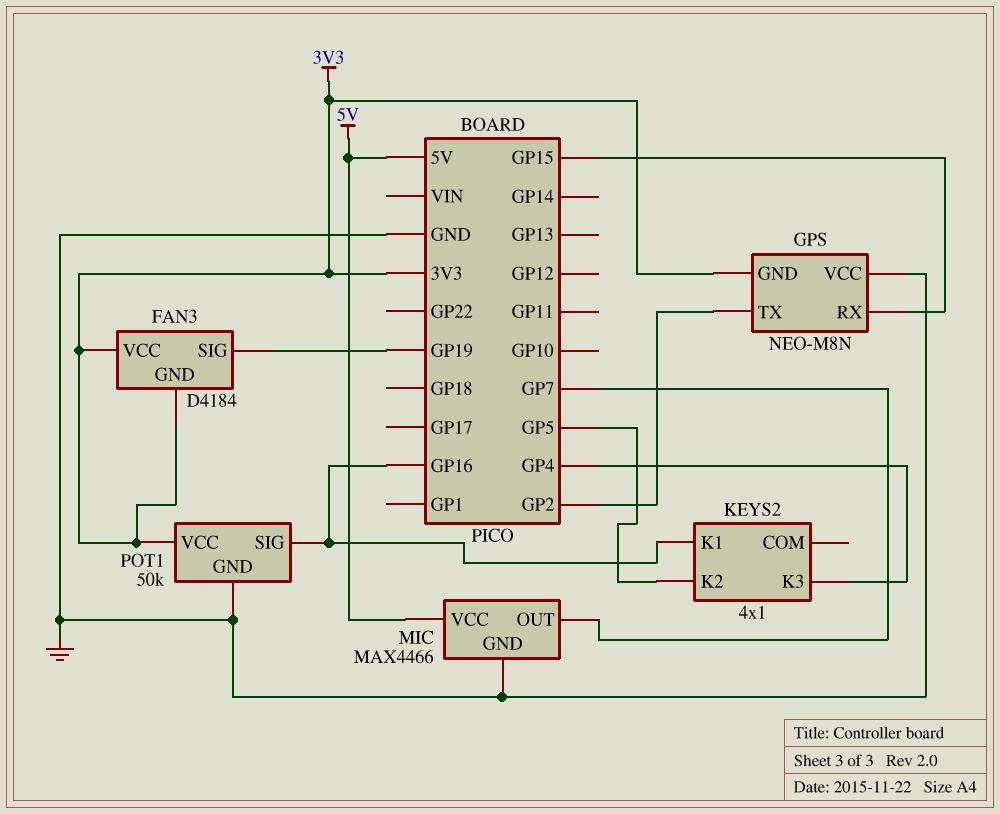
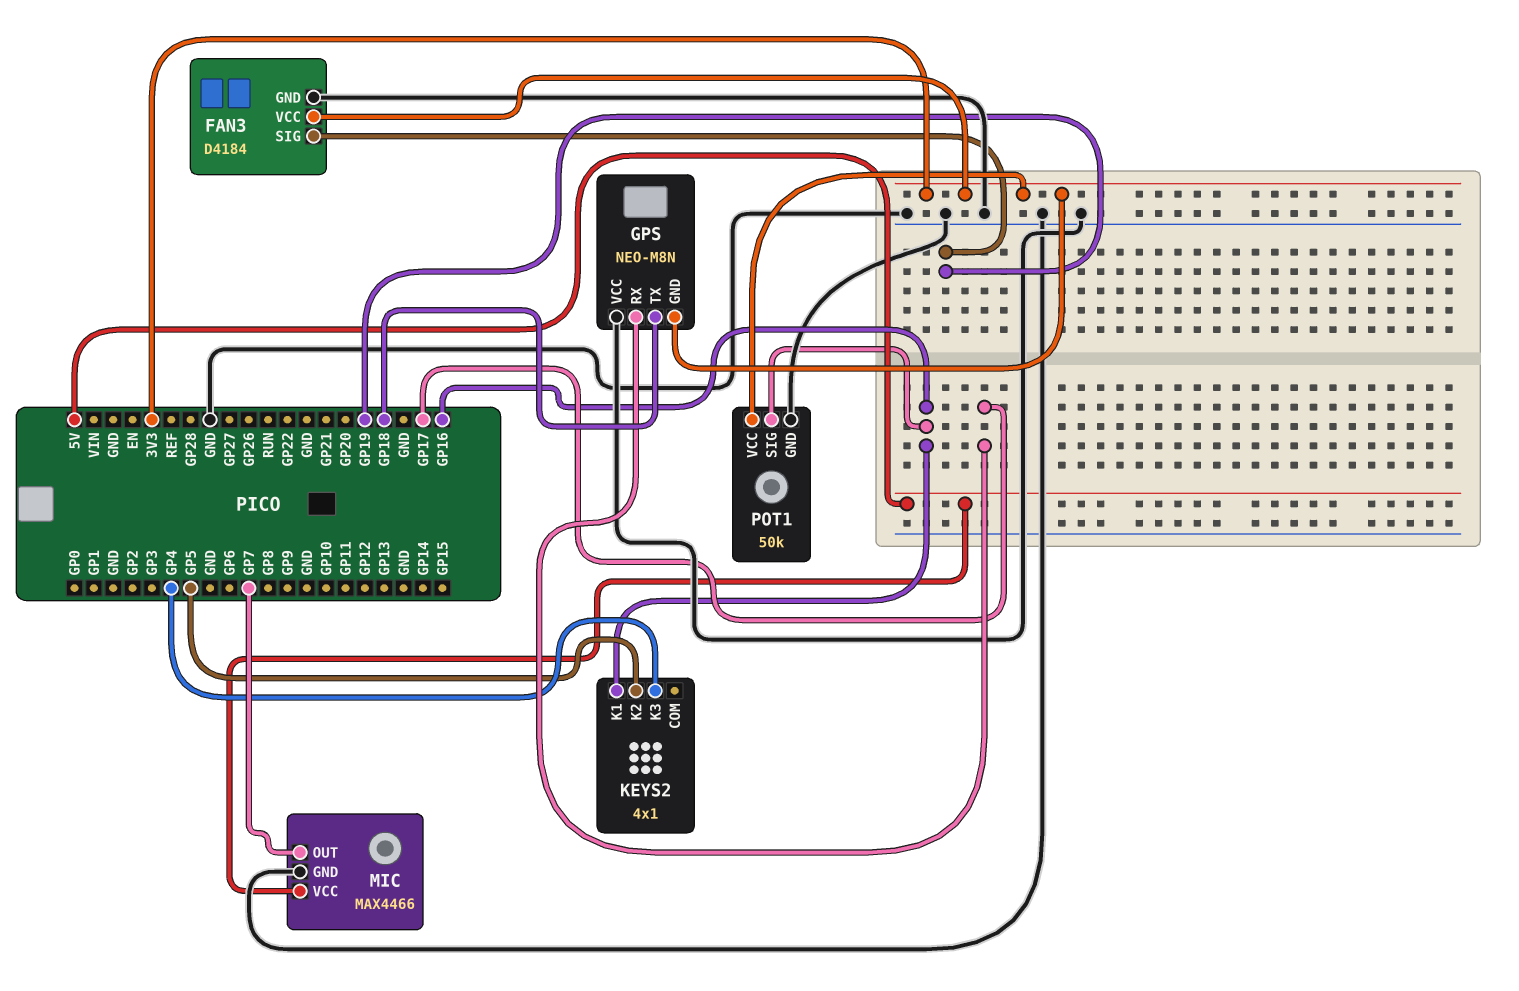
FAN3 pin GND: 3V3 -> GND
GPS pin RX: GP15 -> GP17
GPS pin TX: GP2 -> GP18

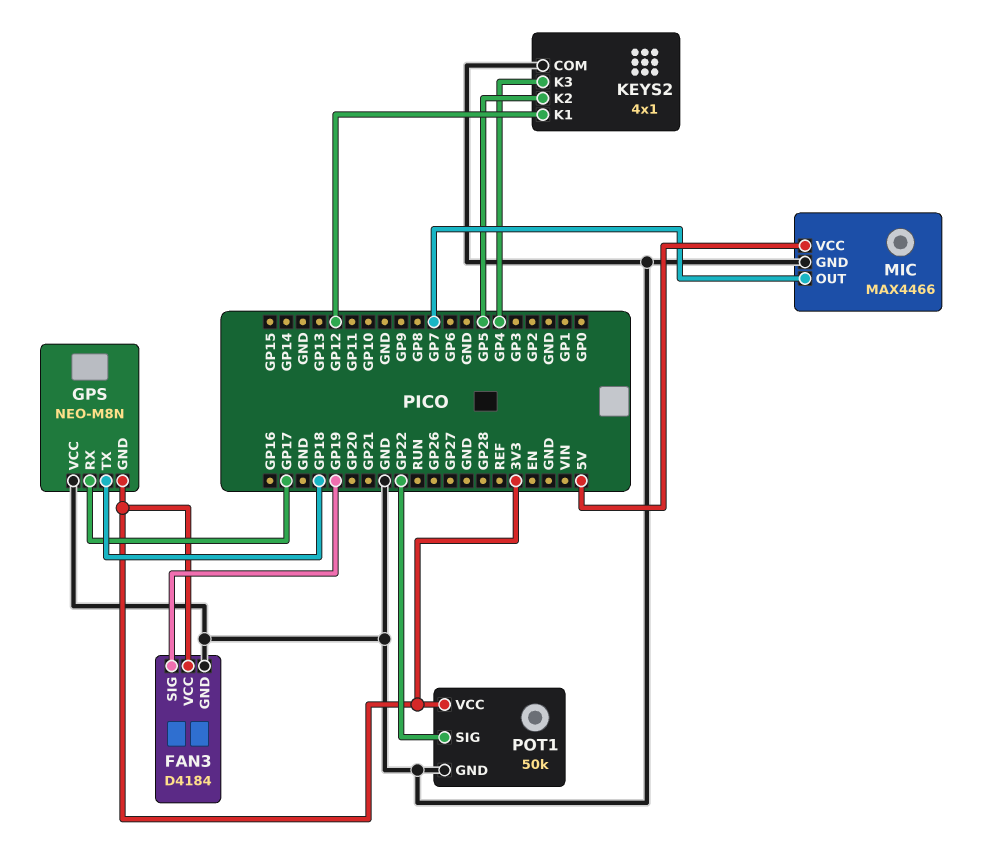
KEYS2 pin COM: none -> GND
KEYS2 pin K1: GP16 -> GP12
POT1 pin SIG: GP16 -> GP22

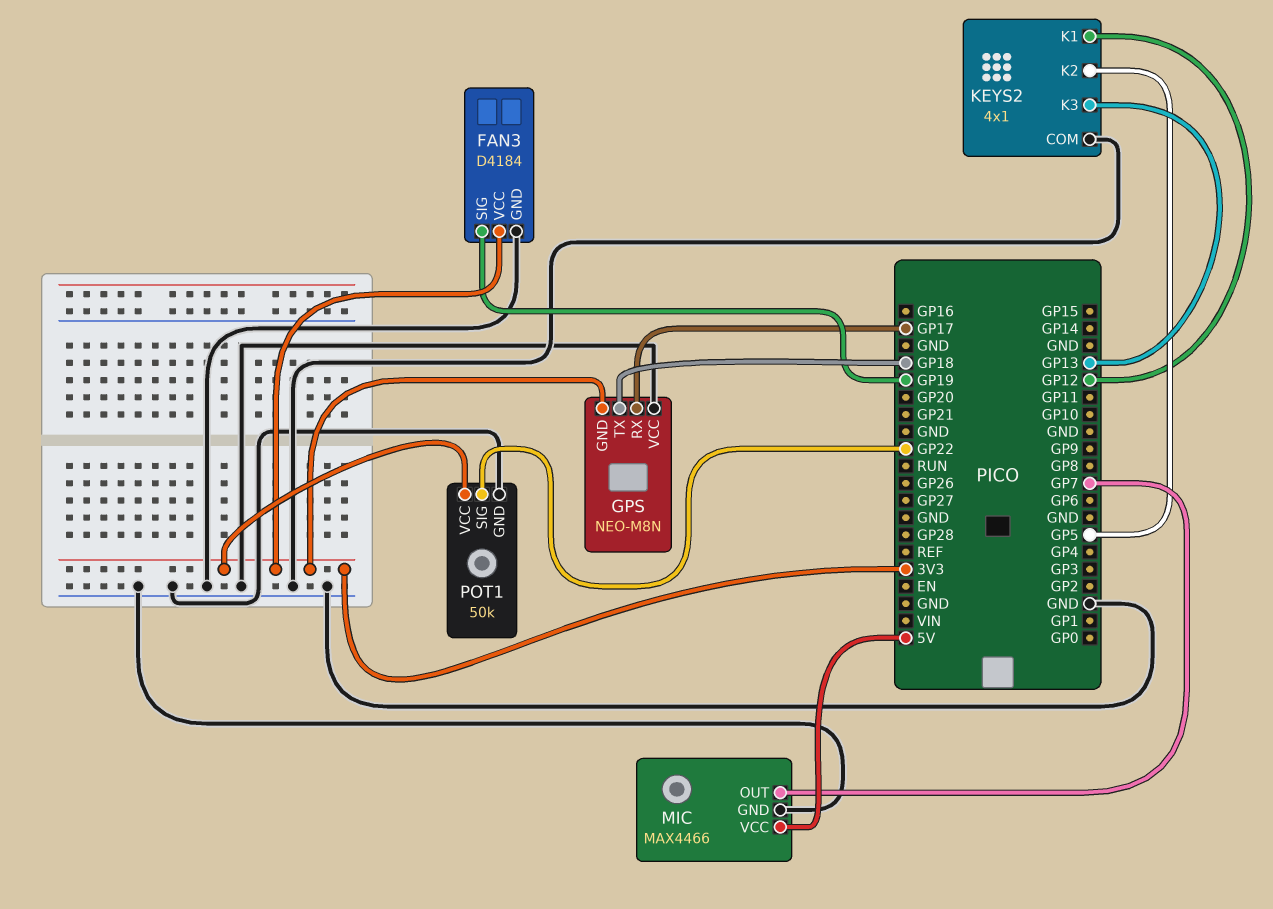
KEYS2 pin K3: GP4 -> GP13

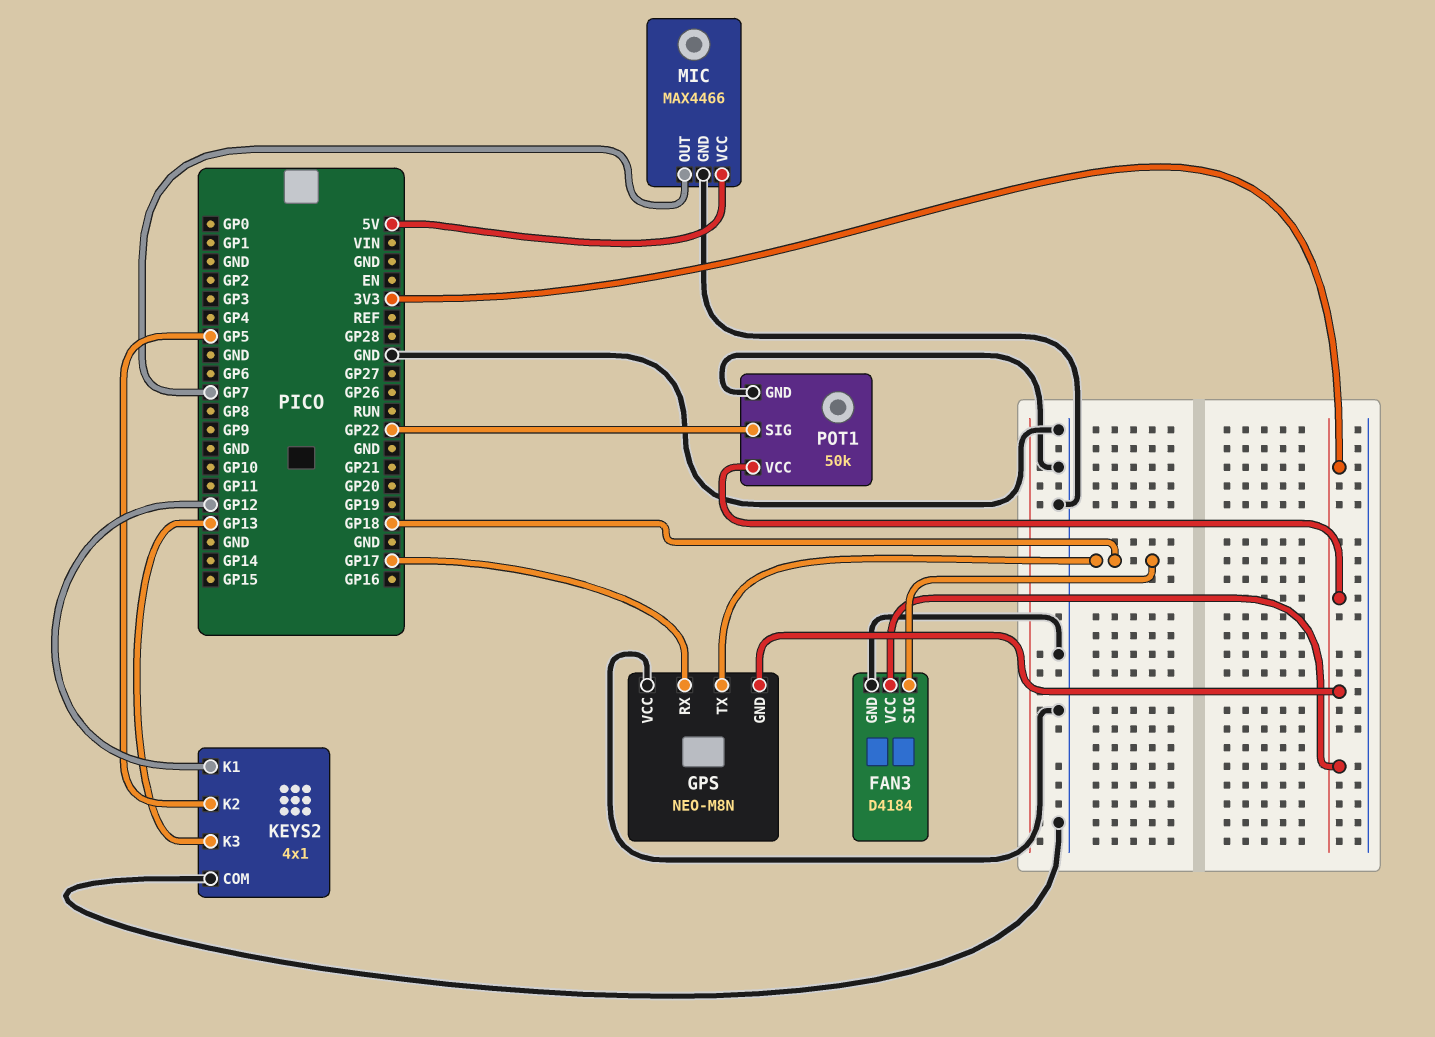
FAN3 pin SIG: GP19 -> GP18

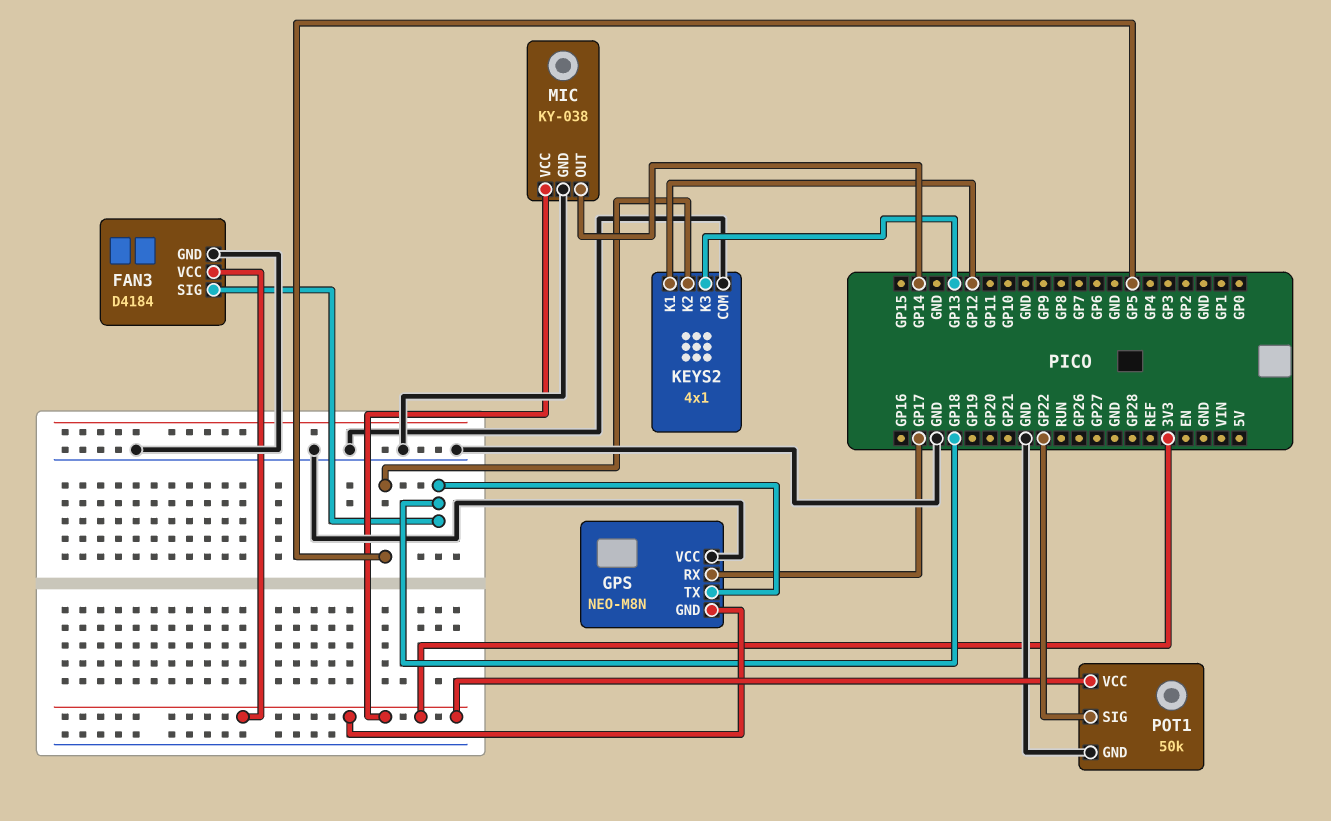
MIC: MAX4466 -> KY-038
MIC pin OUT: GP7 -> GP14
MIC pin VCC: 5V -> 3V3

